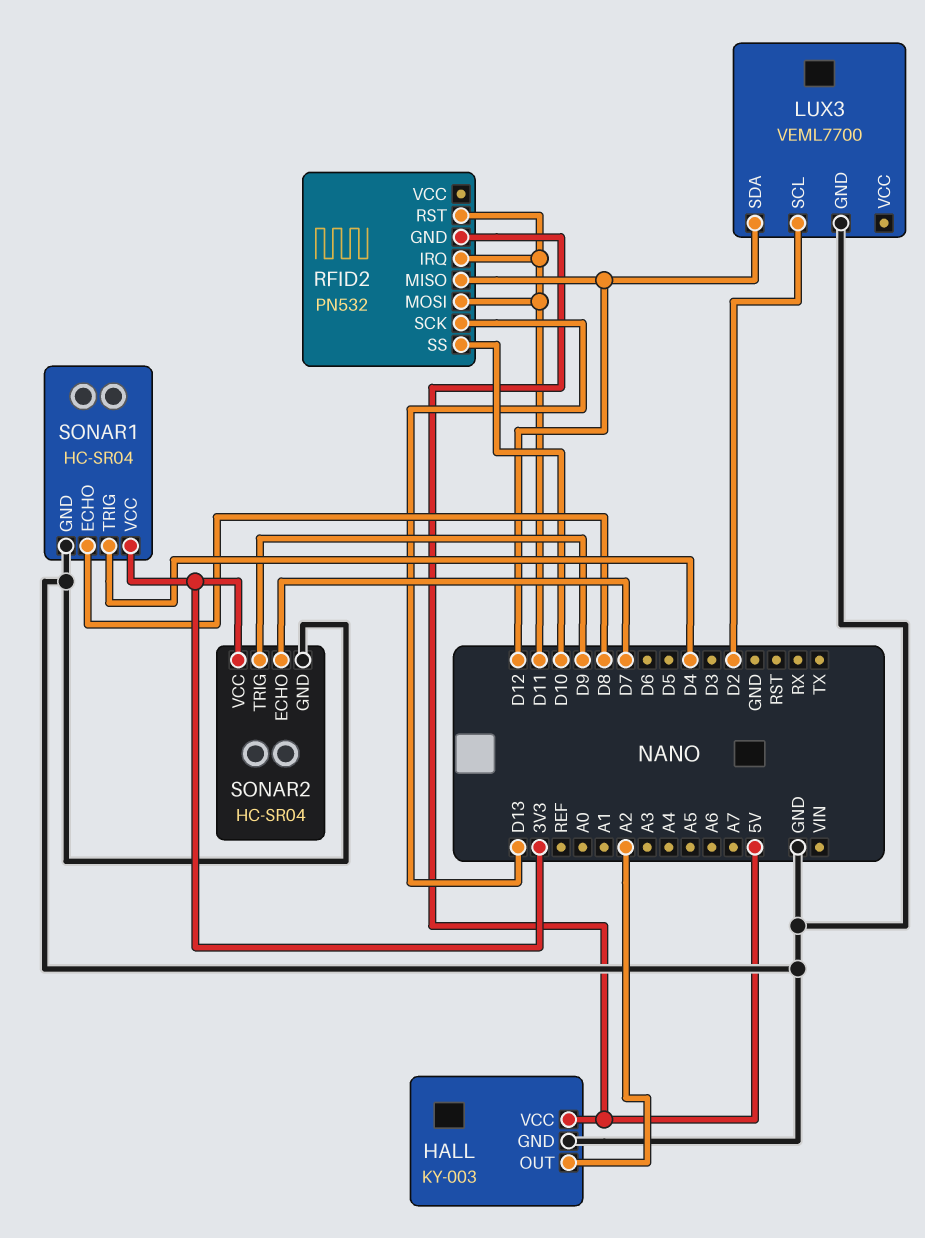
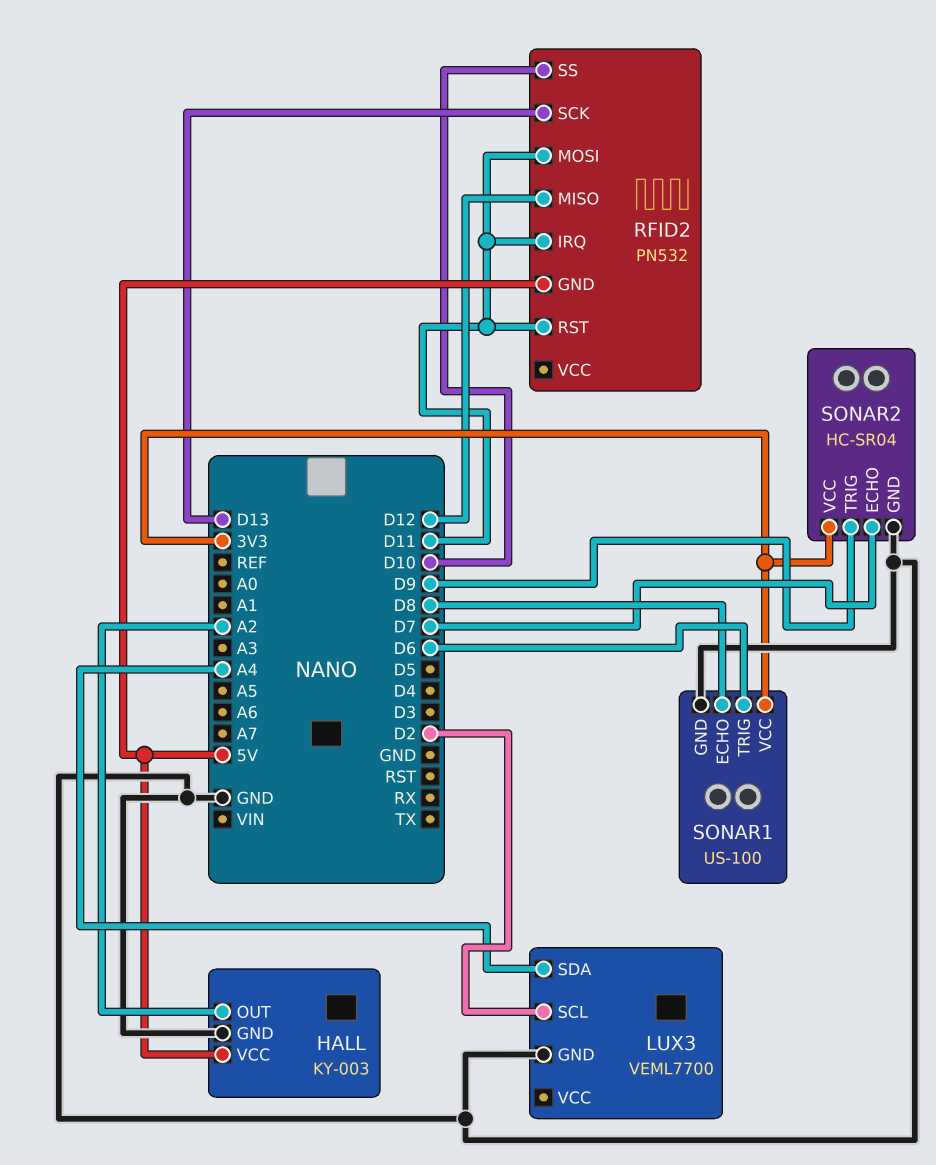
LUX3 pin SDA: D12 -> A4
SONAR1: HC-SR04 -> US-100
SONAR1 pin TRIG: D4 -> D6

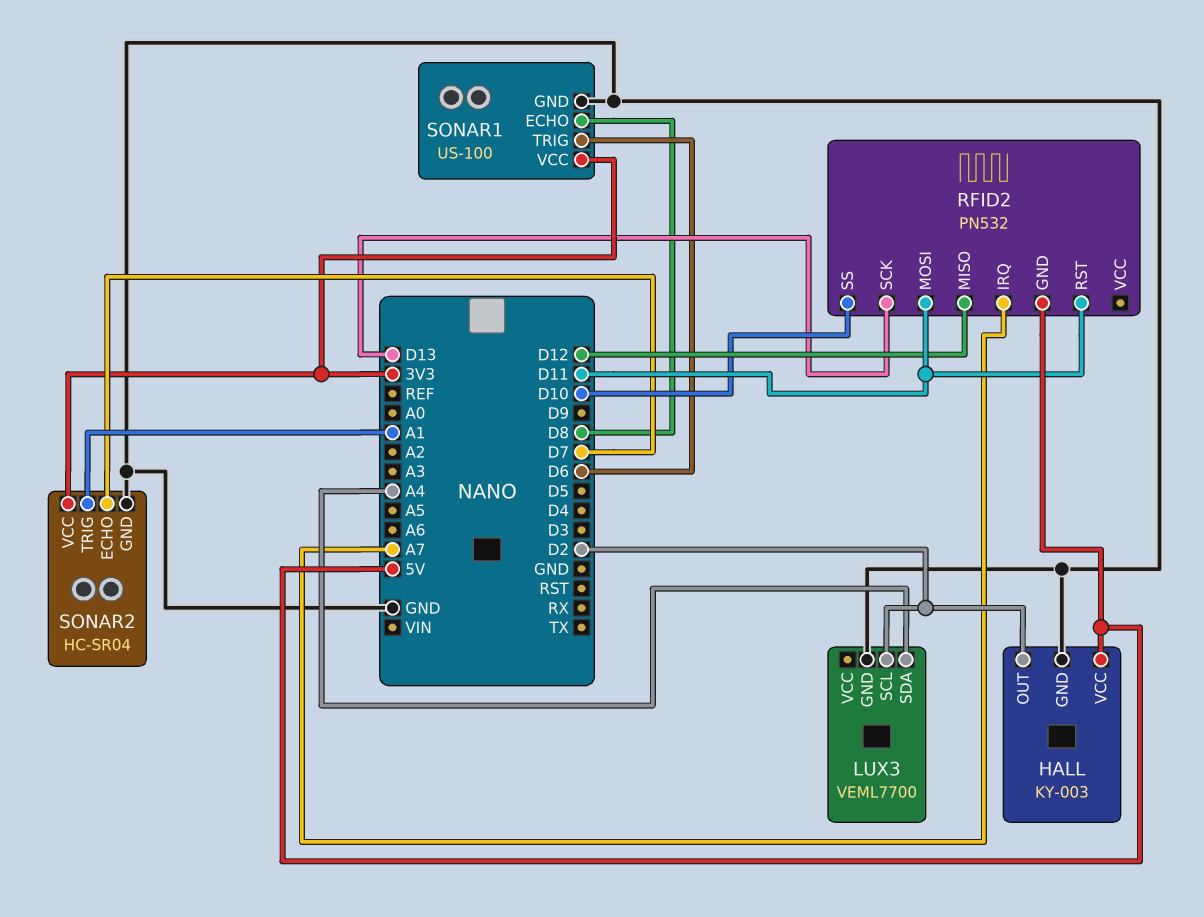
HALL pin OUT: A2 -> D2
RFID2 pin IRQ: D11 -> A7
SONAR2 pin TRIG: D9 -> A1

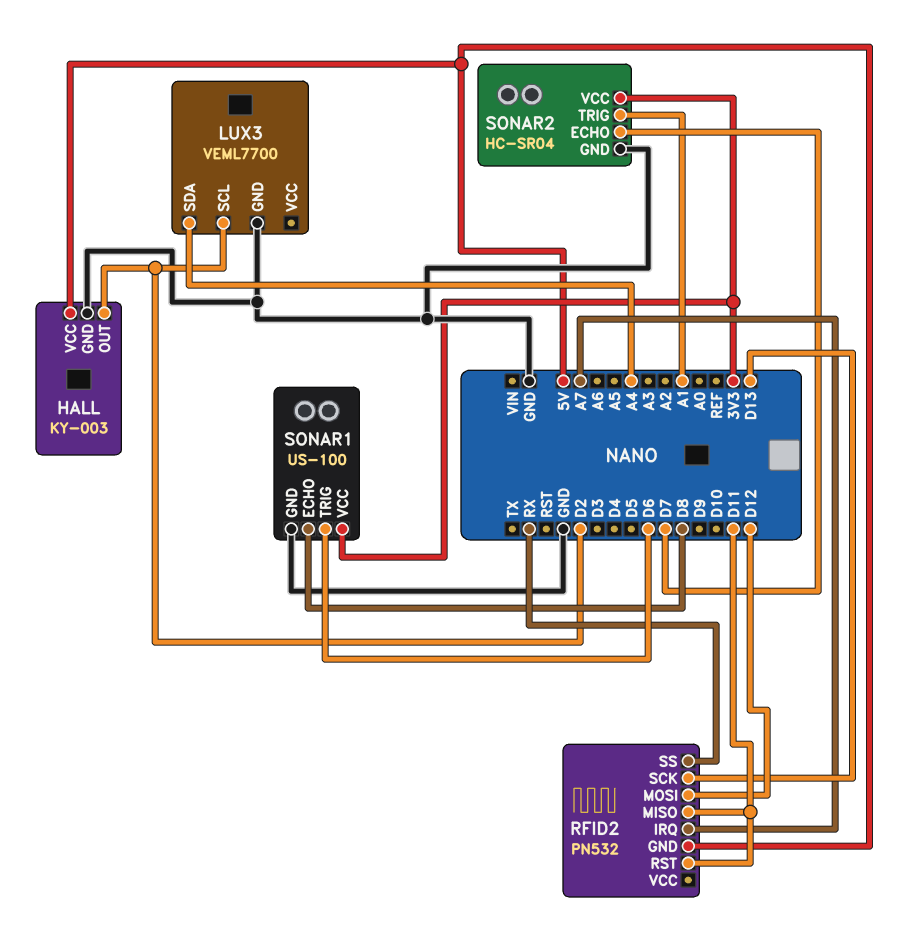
RFID2 pin MISO: D12 -> D11
RFID2 pin MOSI: D11 -> D12
RFID2 pin SS: D10 -> RX

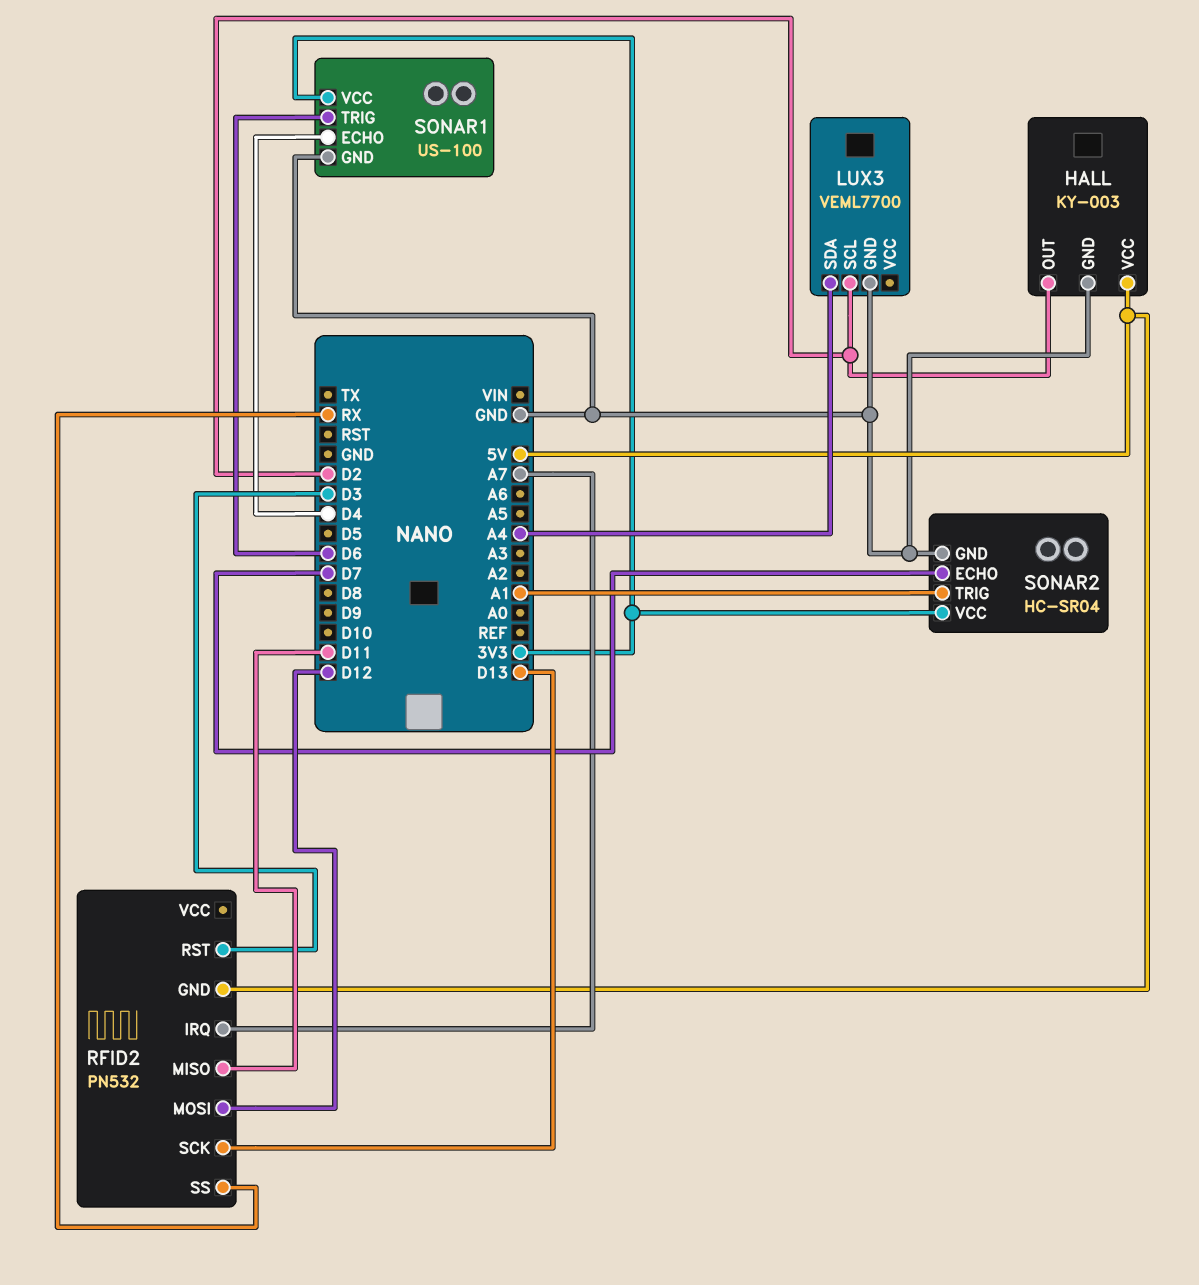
RFID2 pin RST: D11 -> D3
SONAR1 pin ECHO: D8 -> D4

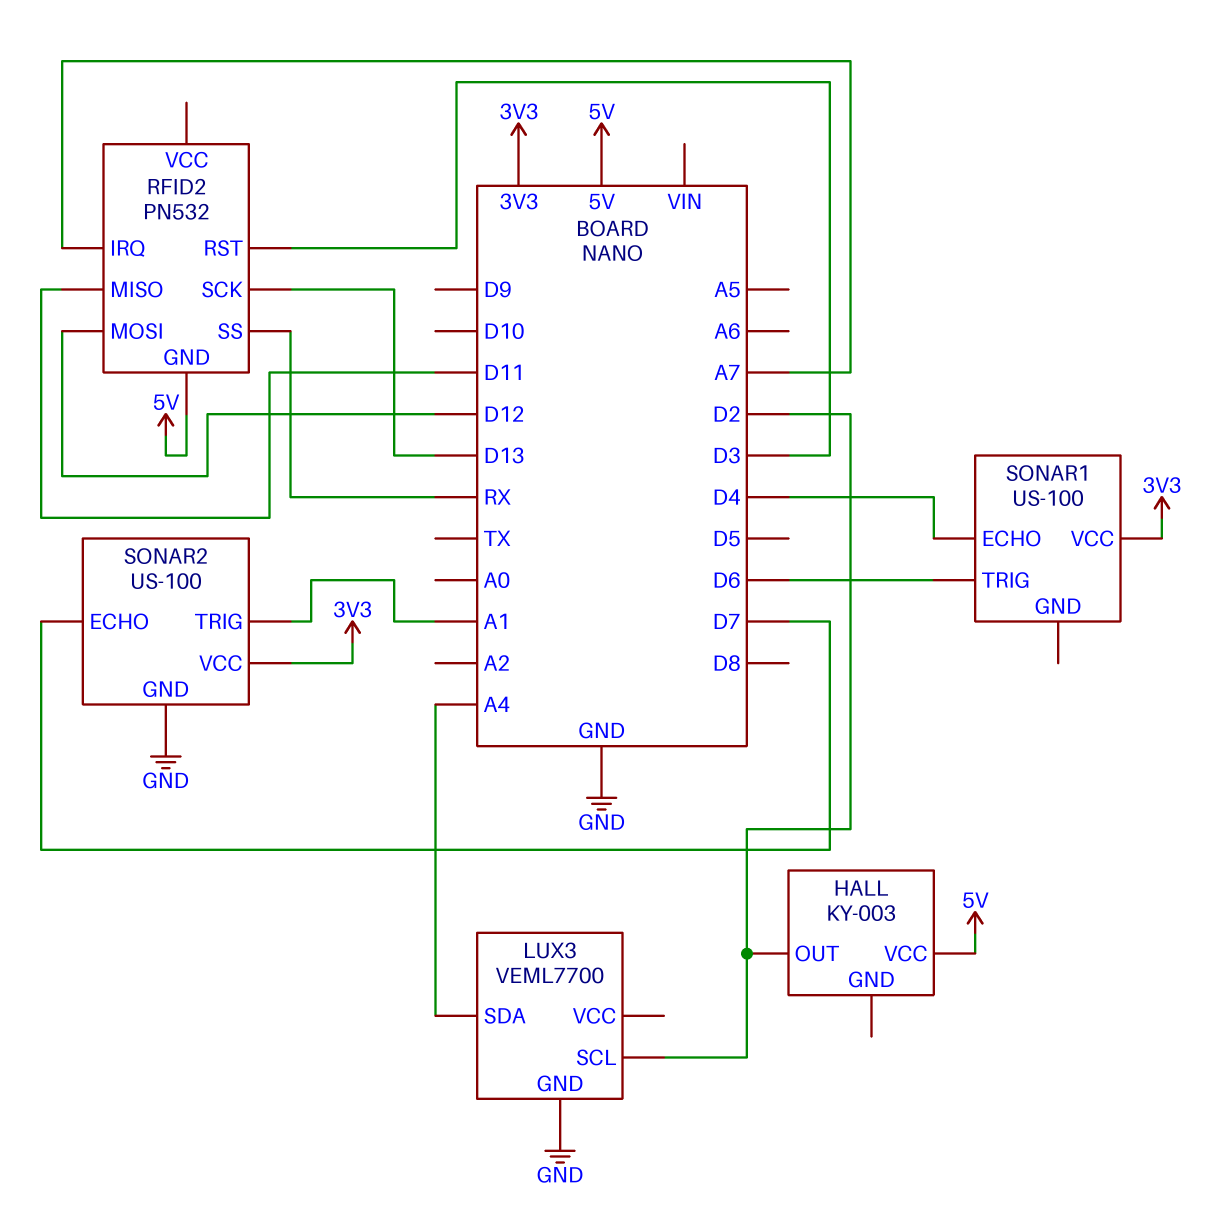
HALL pin GND: GND -> none
SONAR1 pin GND: GND -> none
SONAR2: HC-SR04 -> US-100

